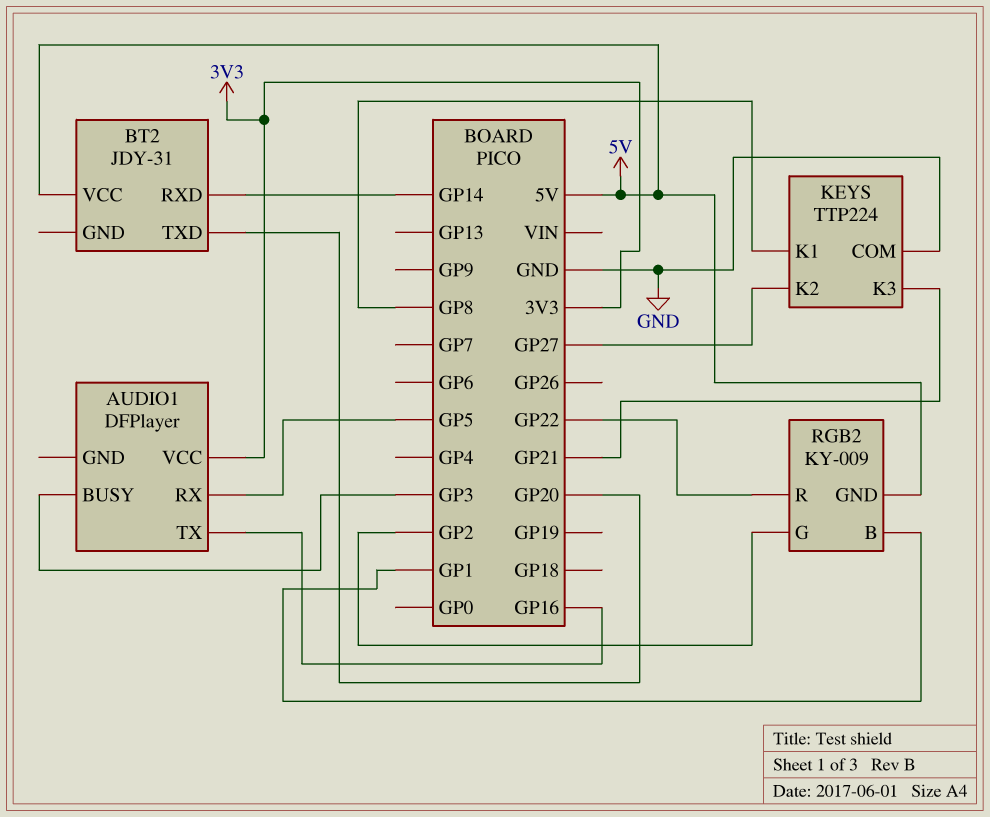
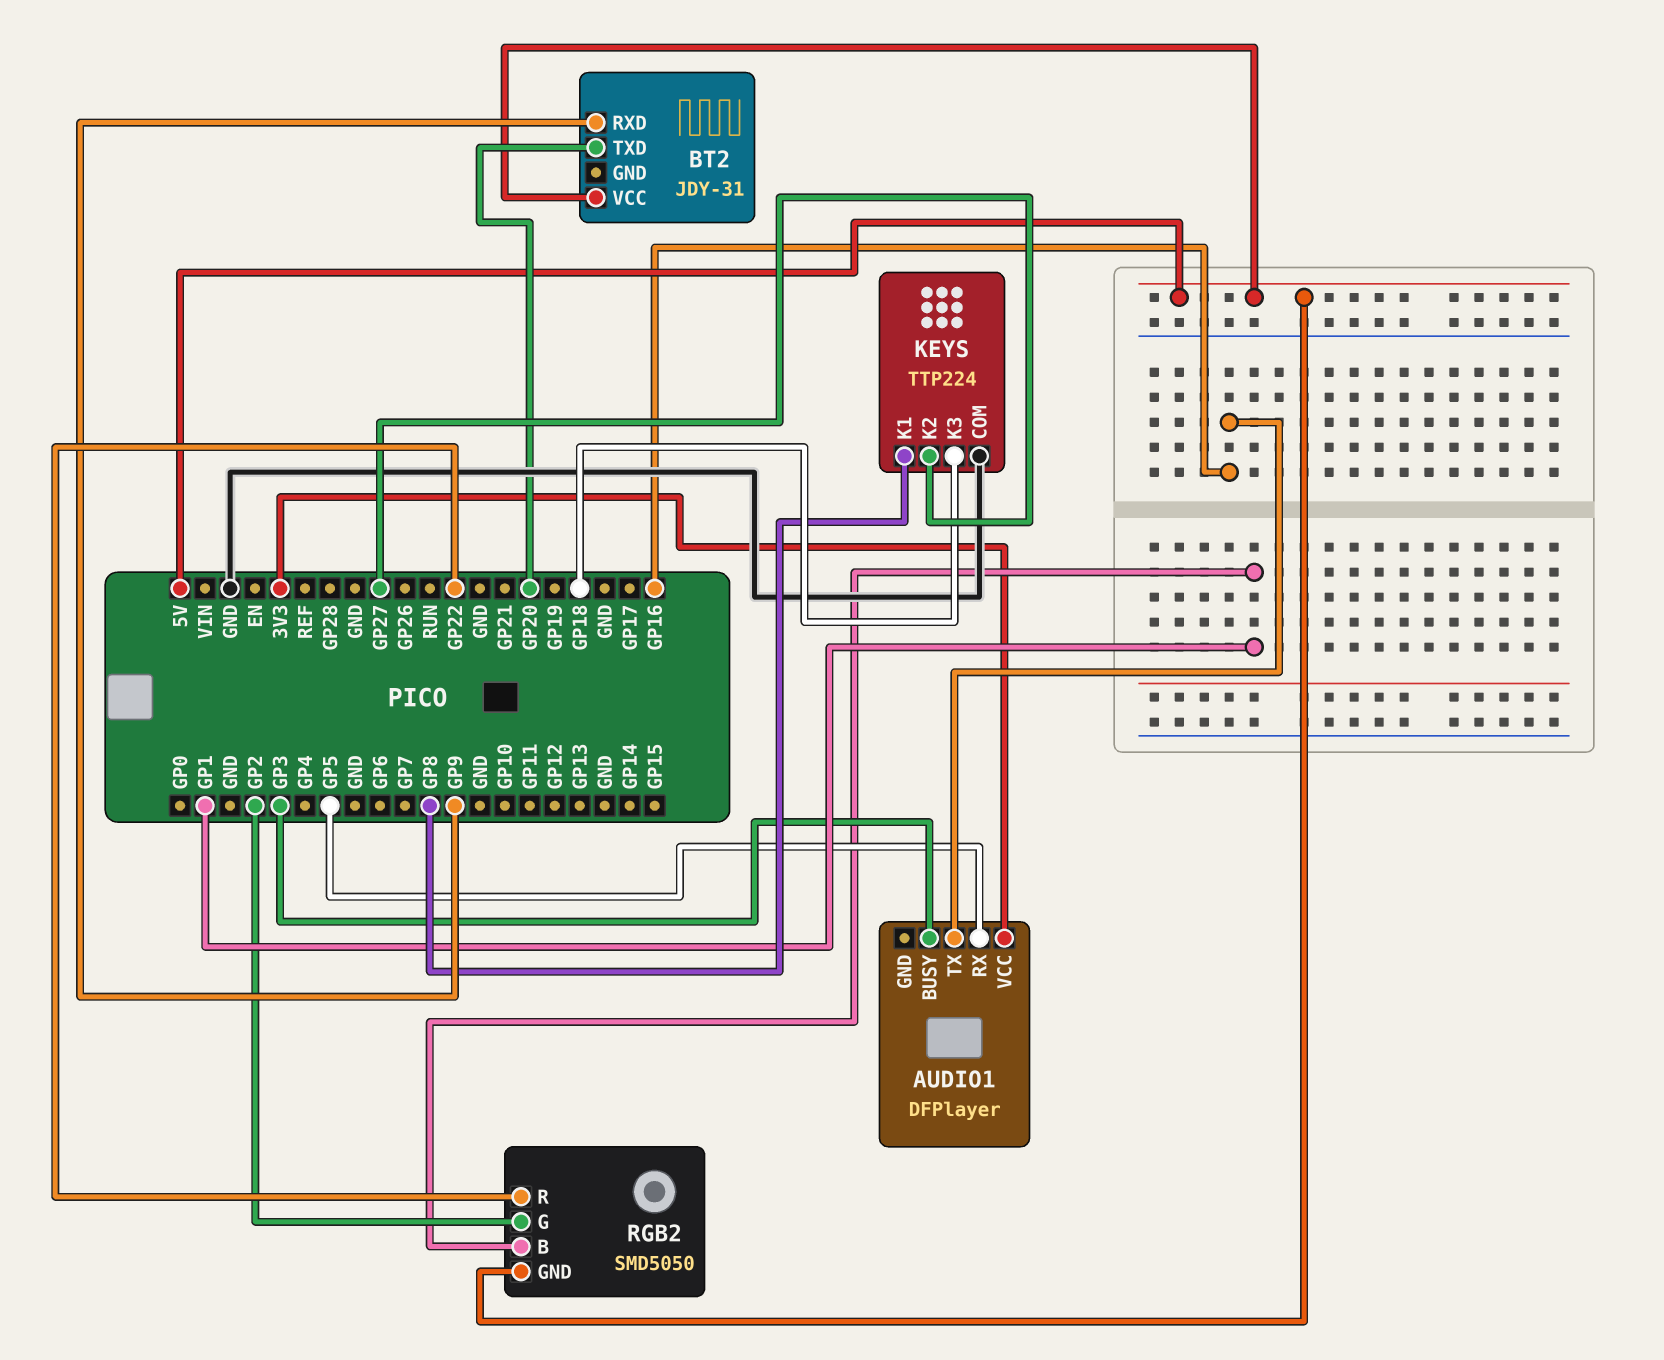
BT2 pin RXD: GP14 -> GP9
KEYS pin K3: GP21 -> GP18
RGB2: KY-009 -> SMD5050

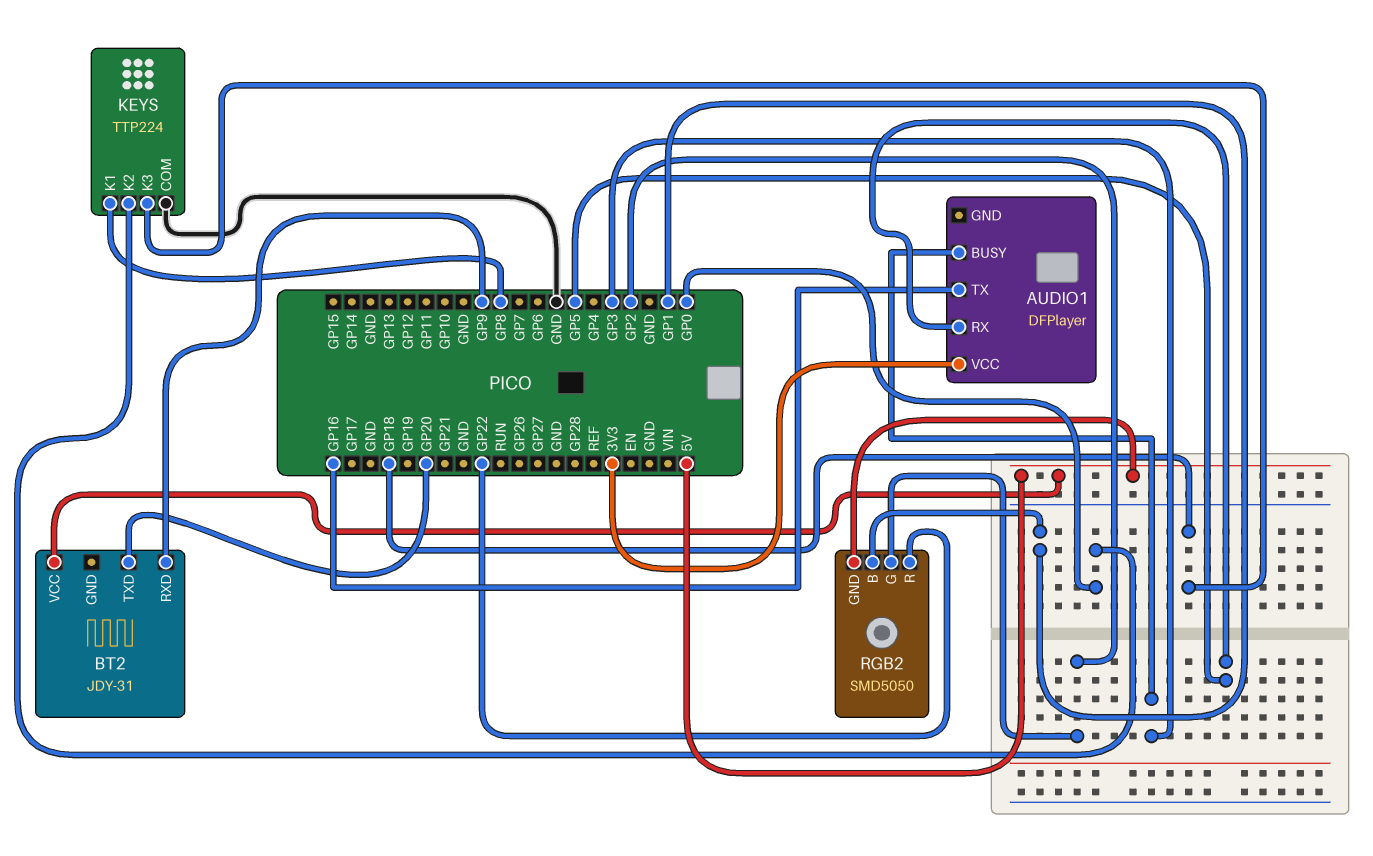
KEYS pin K2: GP27 -> GP0

